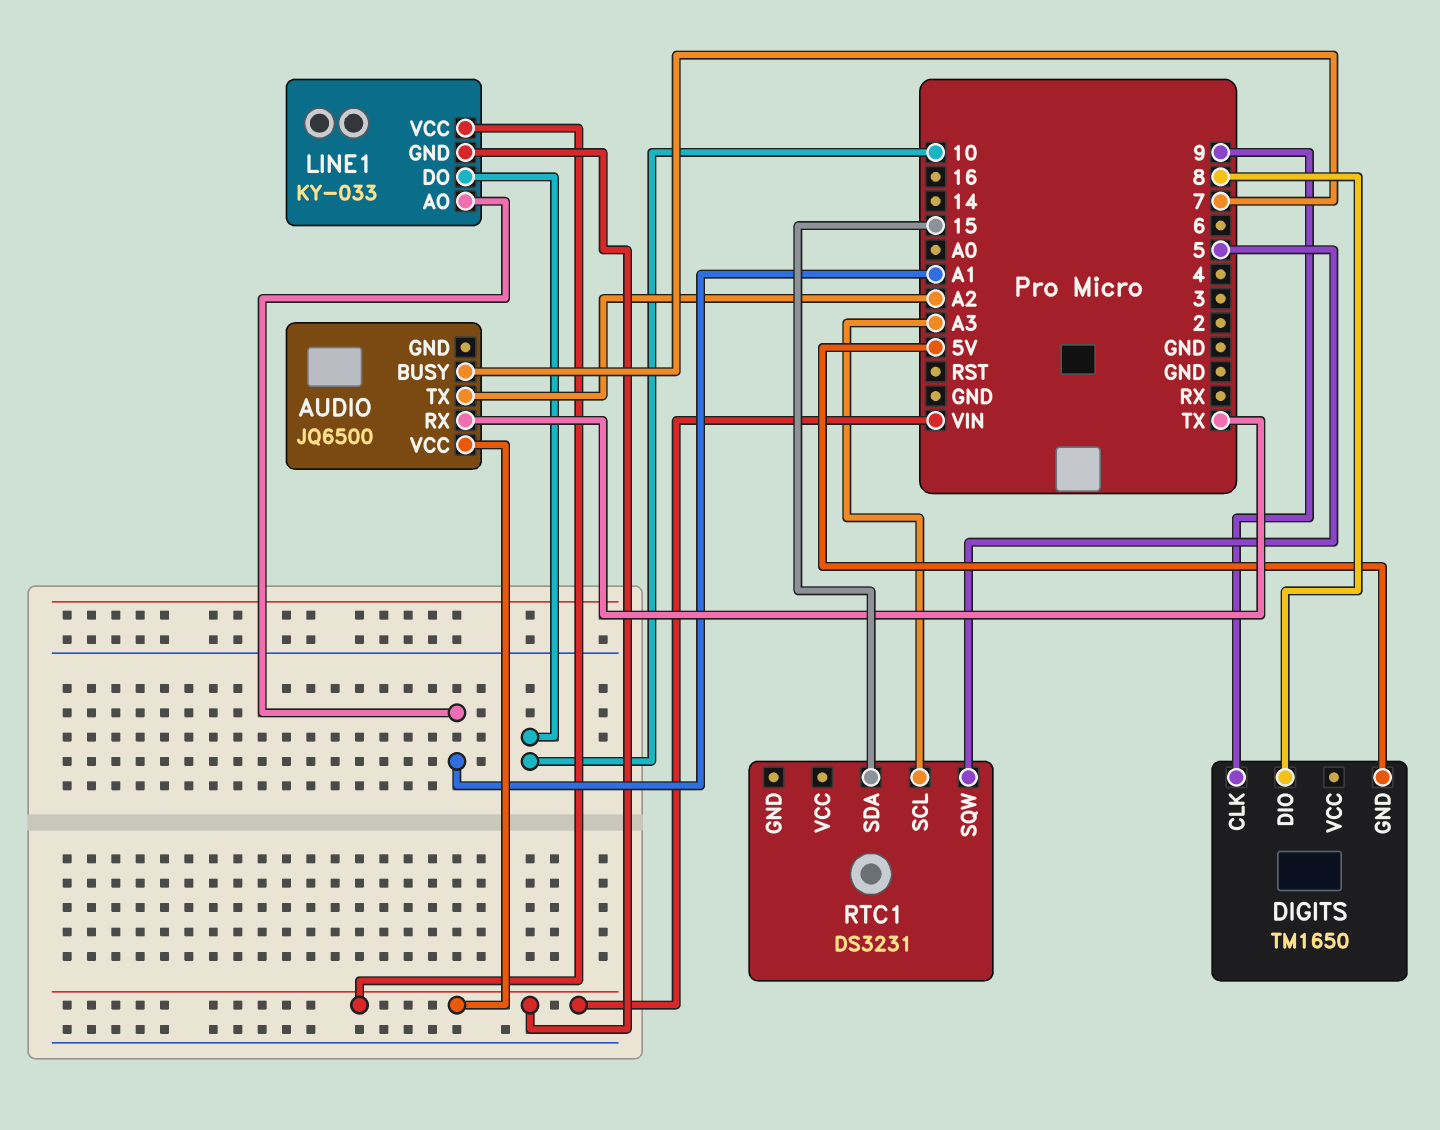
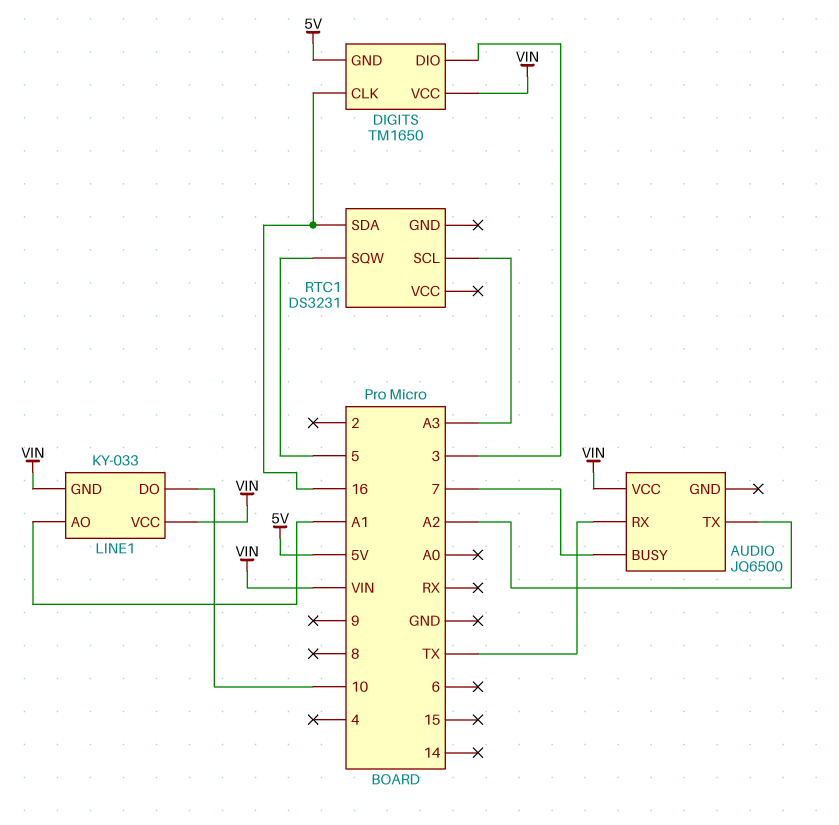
DIGITS pin CLK: 9 -> 16
DIGITS pin DIO: 8 -> 3
DIGITS pin VCC: none -> VIN
RTC1 pin SDA: 15 -> 16

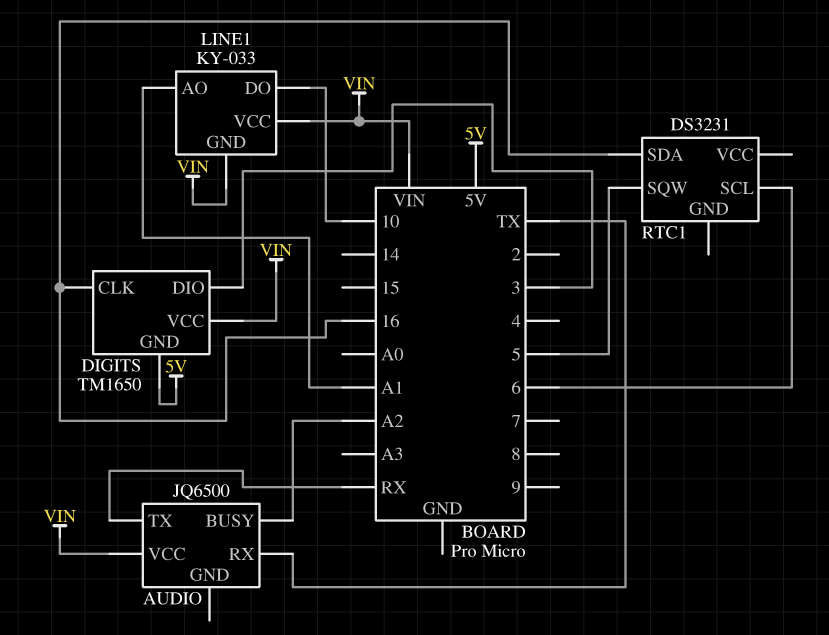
AUDIO pin BUSY: 7 -> A2
AUDIO pin TX: A2 -> RX
RTC1 pin SCL: A3 -> 6

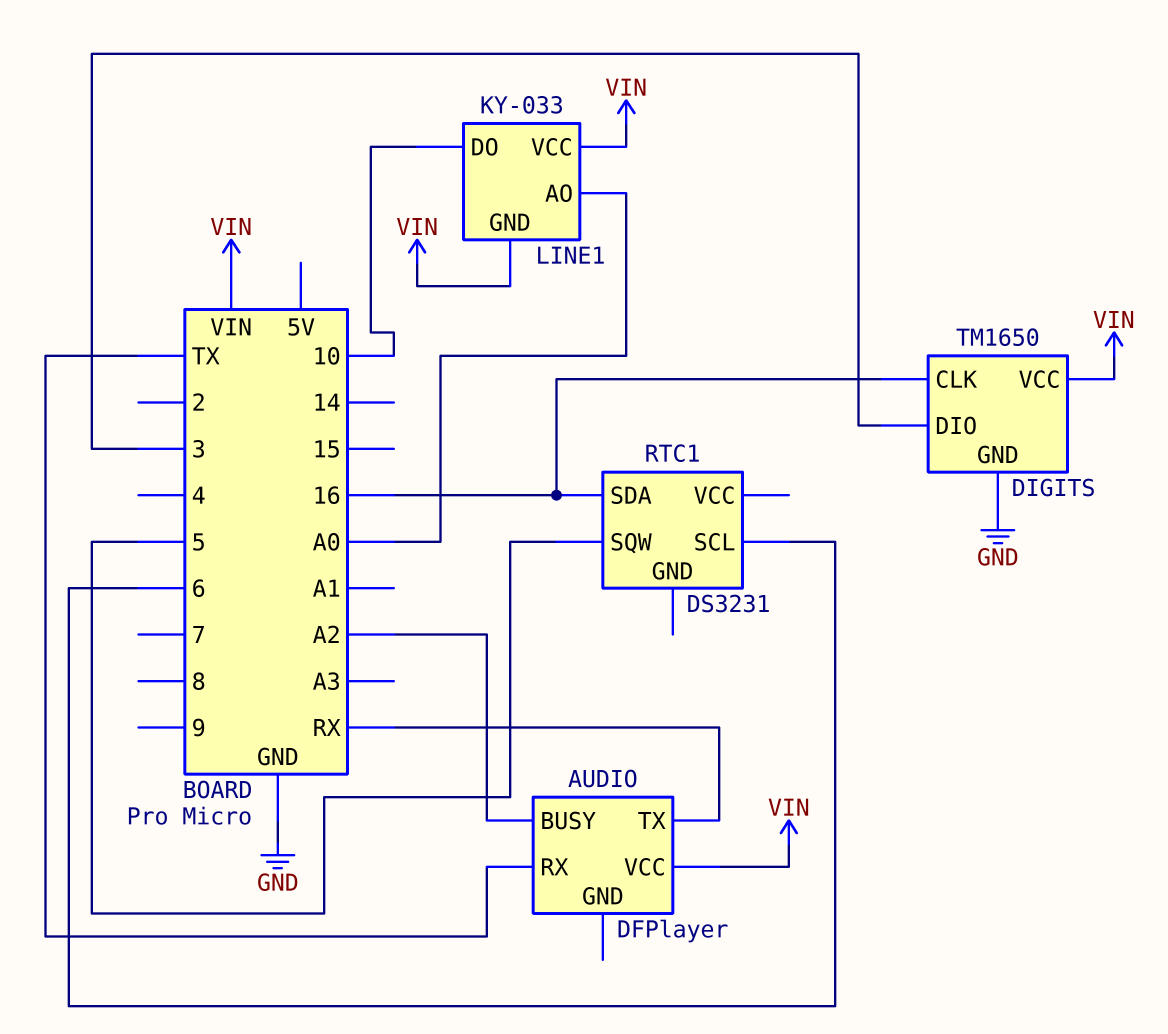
AUDIO: JQ6500 -> DFPlayer
DIGITS pin GND: 5V -> GND
LINE1 pin AO: A1 -> A0

